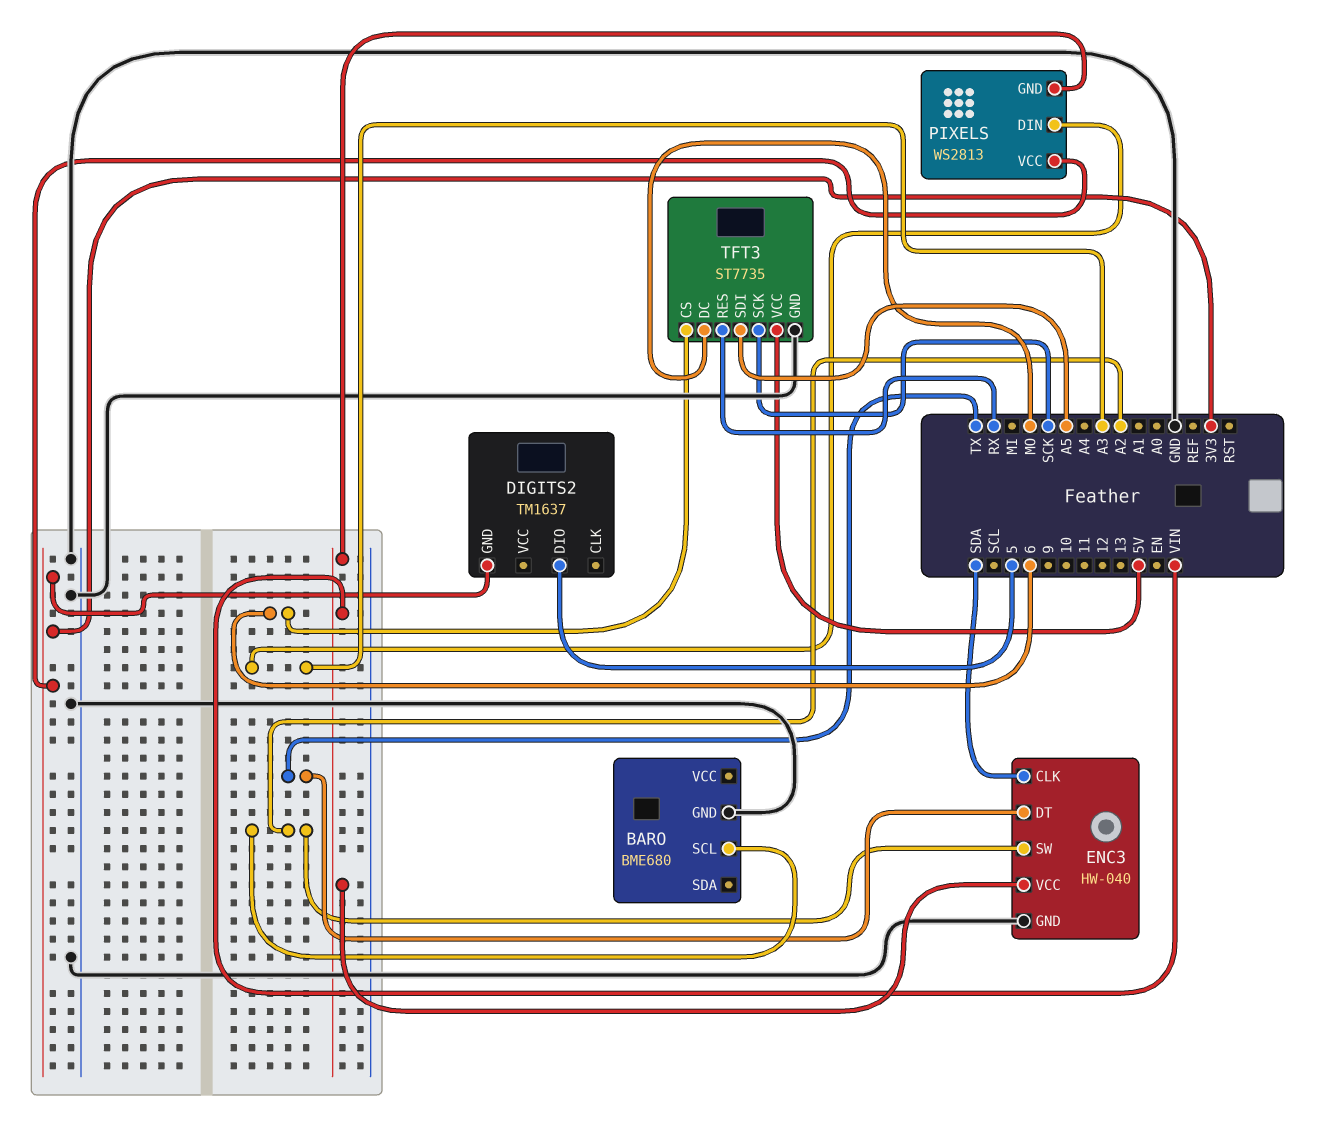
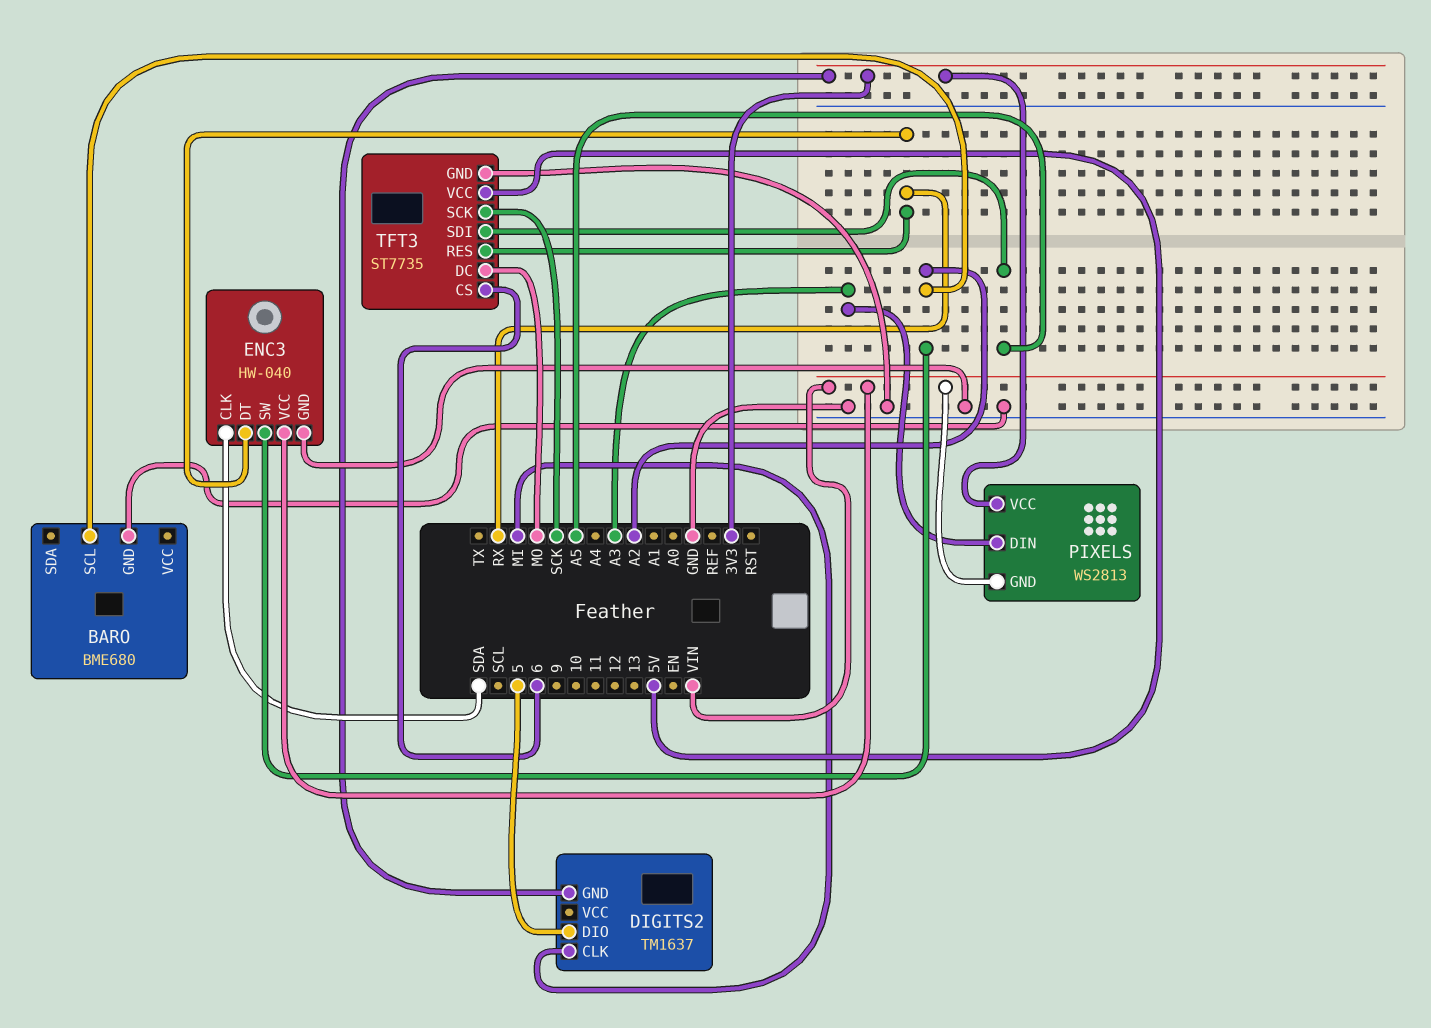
DIGITS2 pin CLK: none -> MI
ENC3 pin DT: TX -> RX

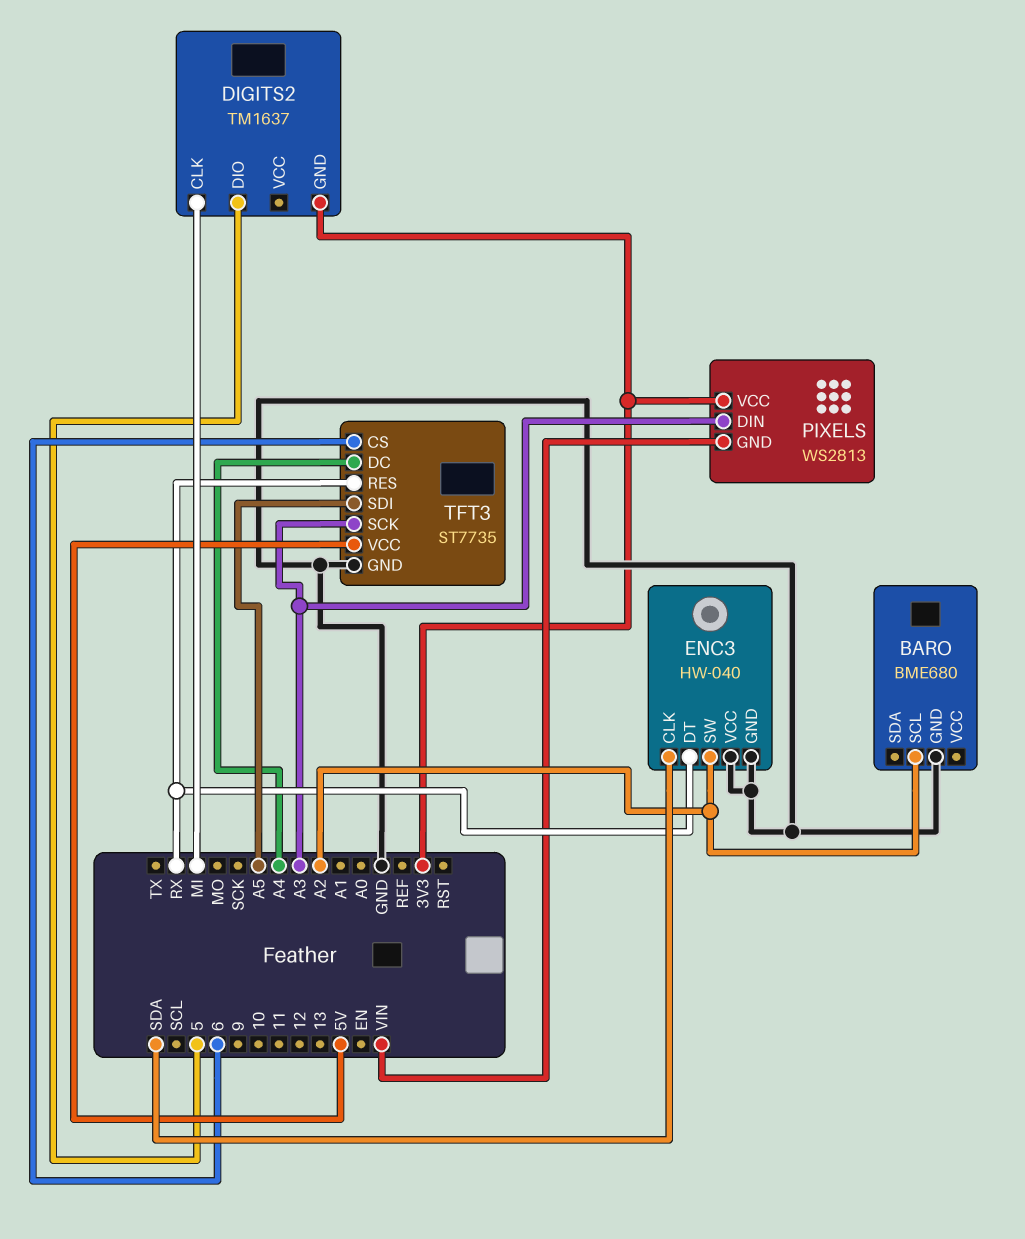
ENC3 pin VCC: VIN -> GND
TFT3 pin DC: MO -> A4
TFT3 pin SCK: SCK -> A3

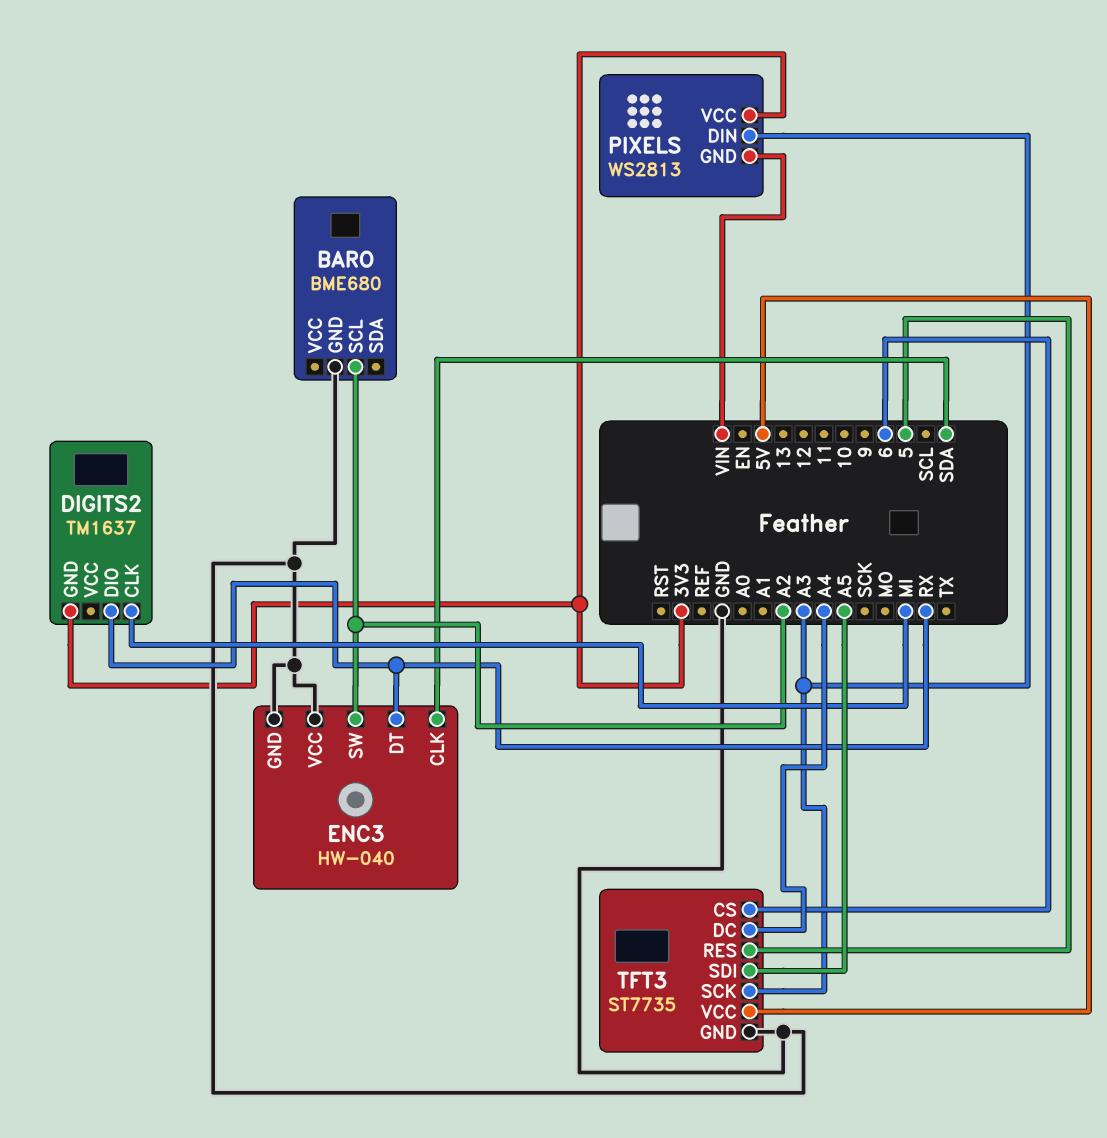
DIGITS2 pin DIO: 5 -> RX
TFT3 pin RES: RX -> 5

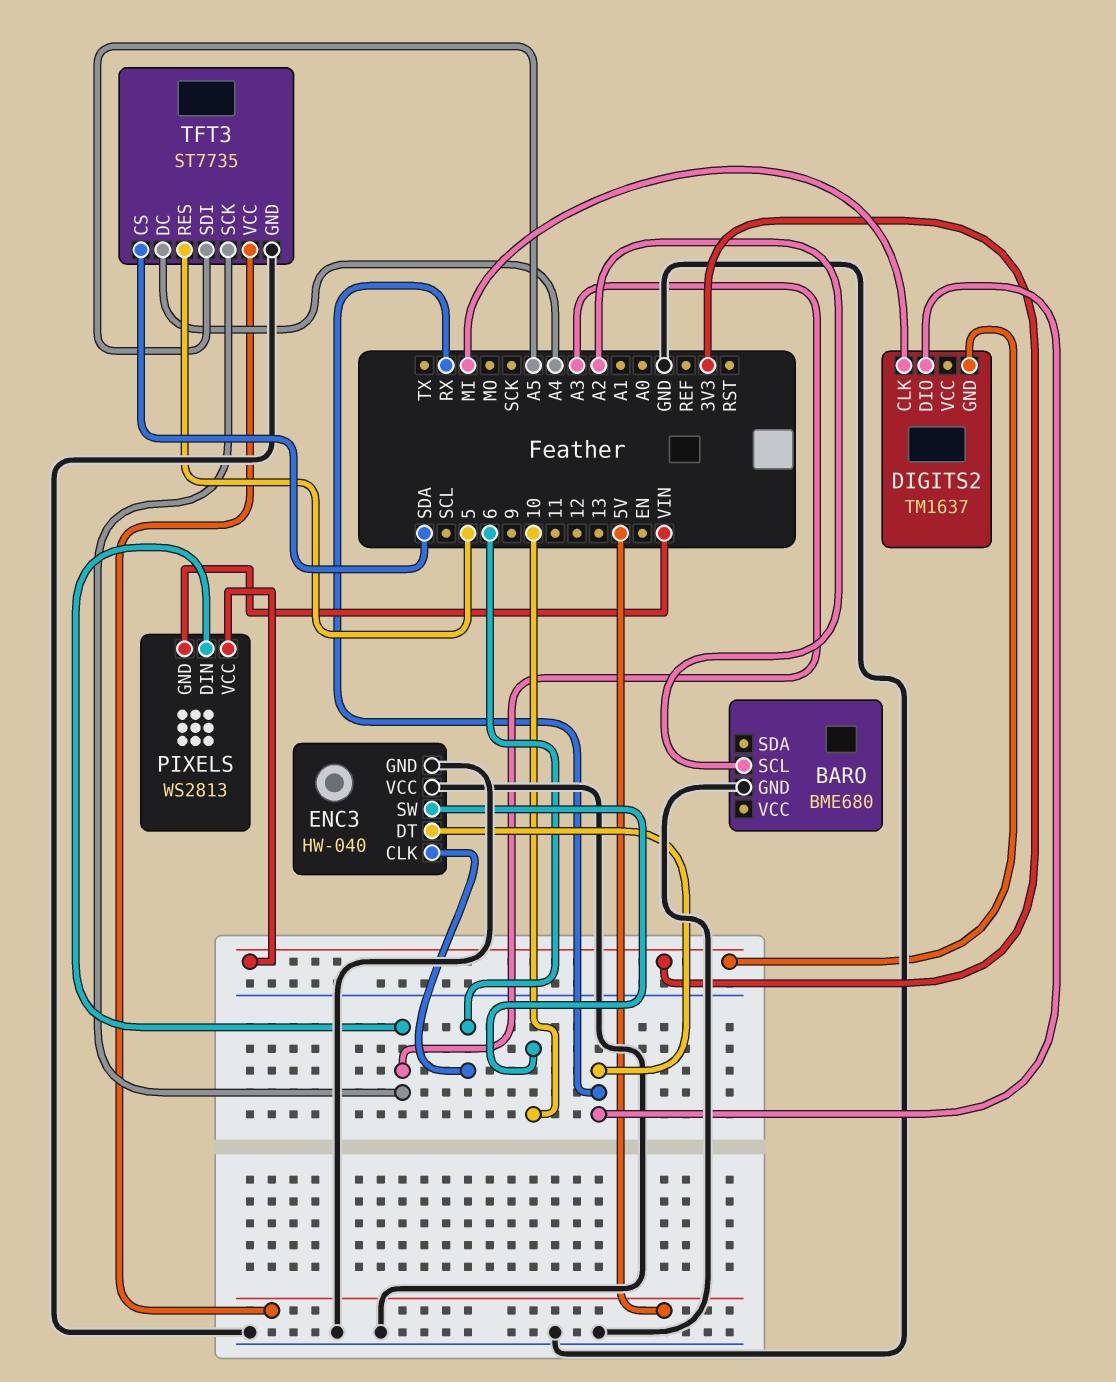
ENC3 pin CLK: SDA -> 6
ENC3 pin SW: A2 -> 10
TFT3 pin CS: 6 -> SDA

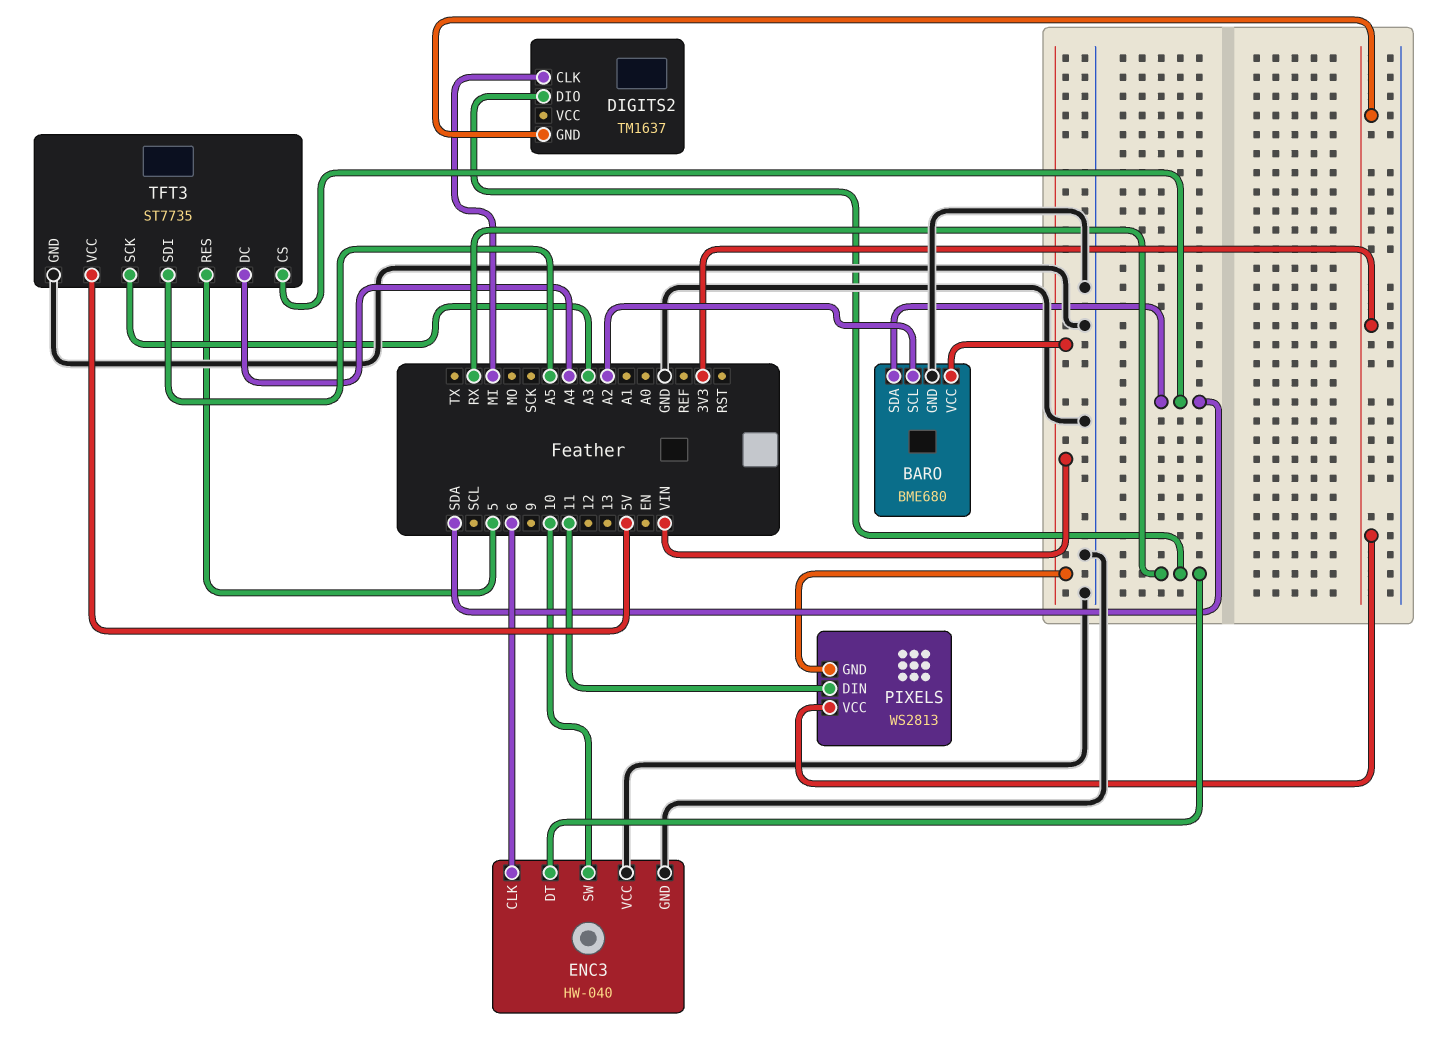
BARO pin SDA: none -> SDA
BARO pin VCC: none -> VIN
PIXELS pin DIN: A3 -> 11

